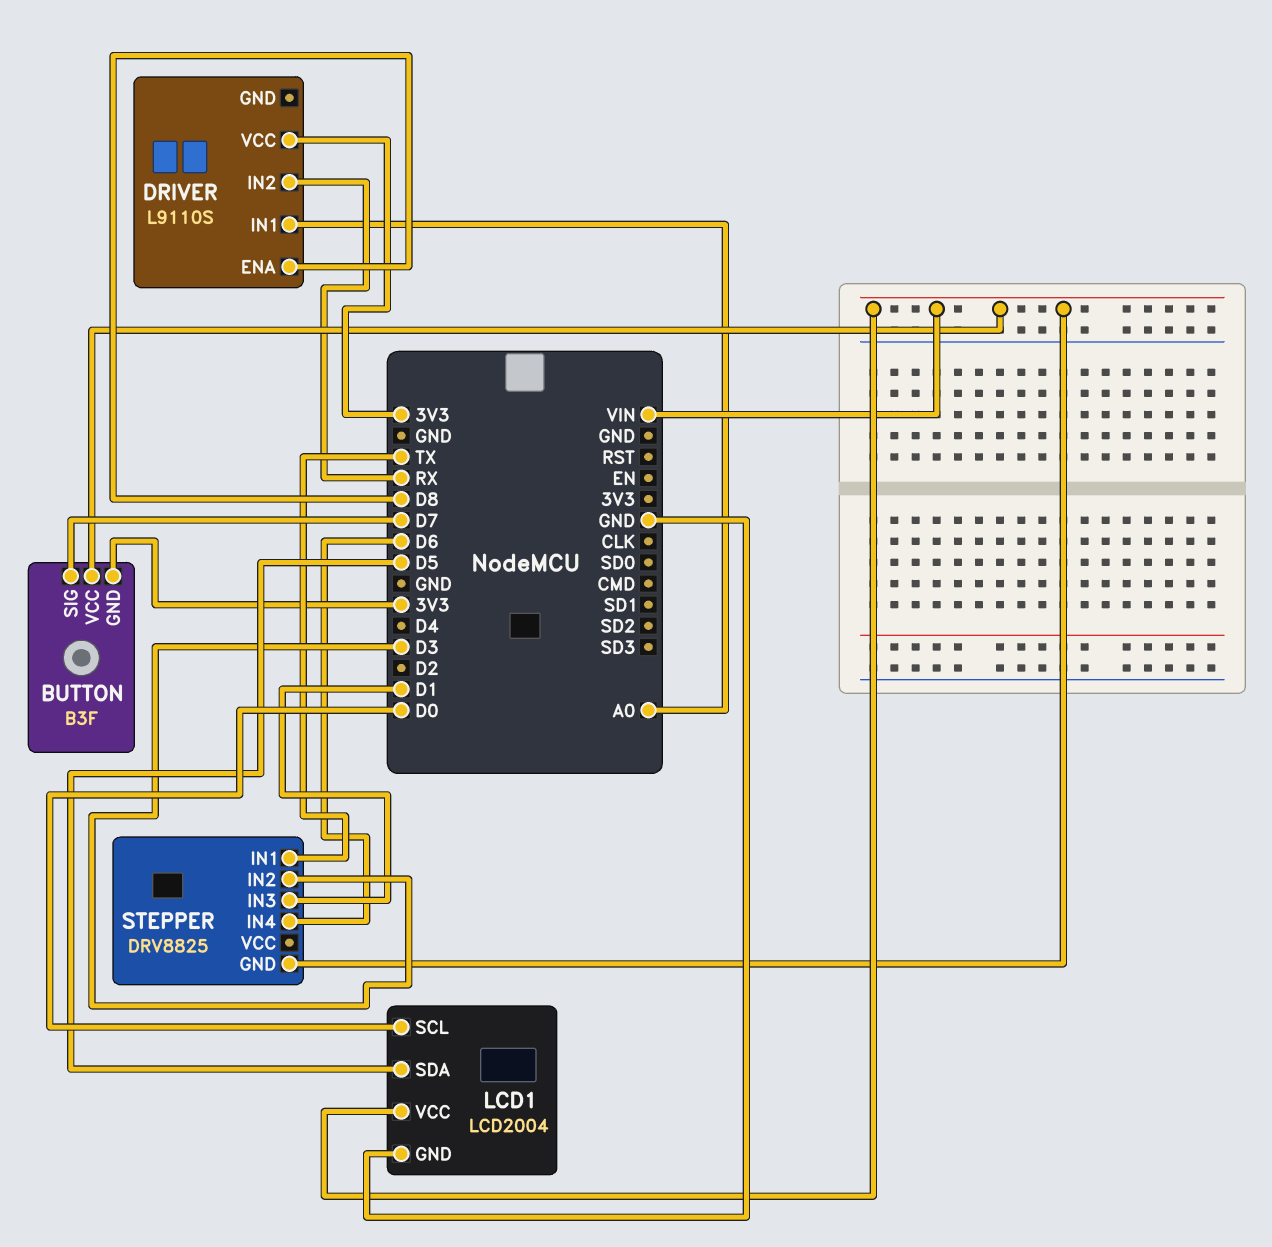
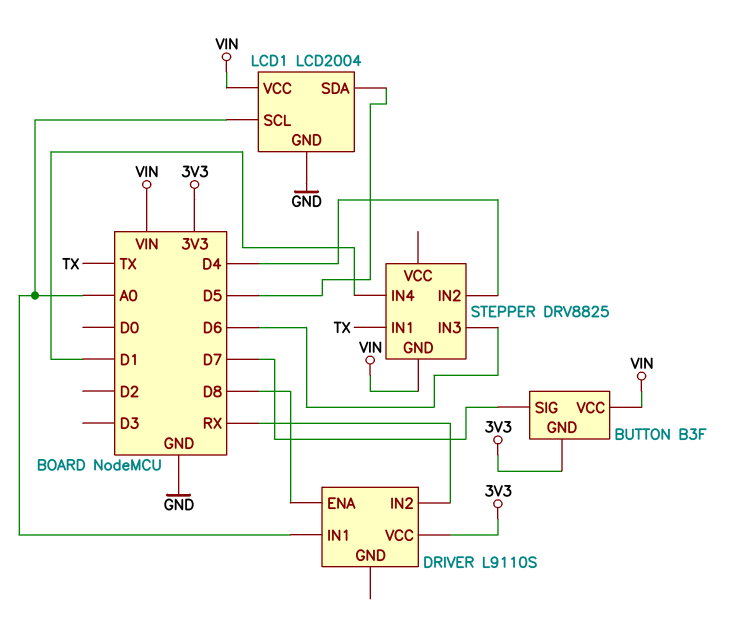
LCD1 pin SCL: D0 -> A0
STEPPER pin IN2: D3 -> D4
STEPPER pin IN3: D1 -> D6
STEPPER pin IN4: D6 -> D1

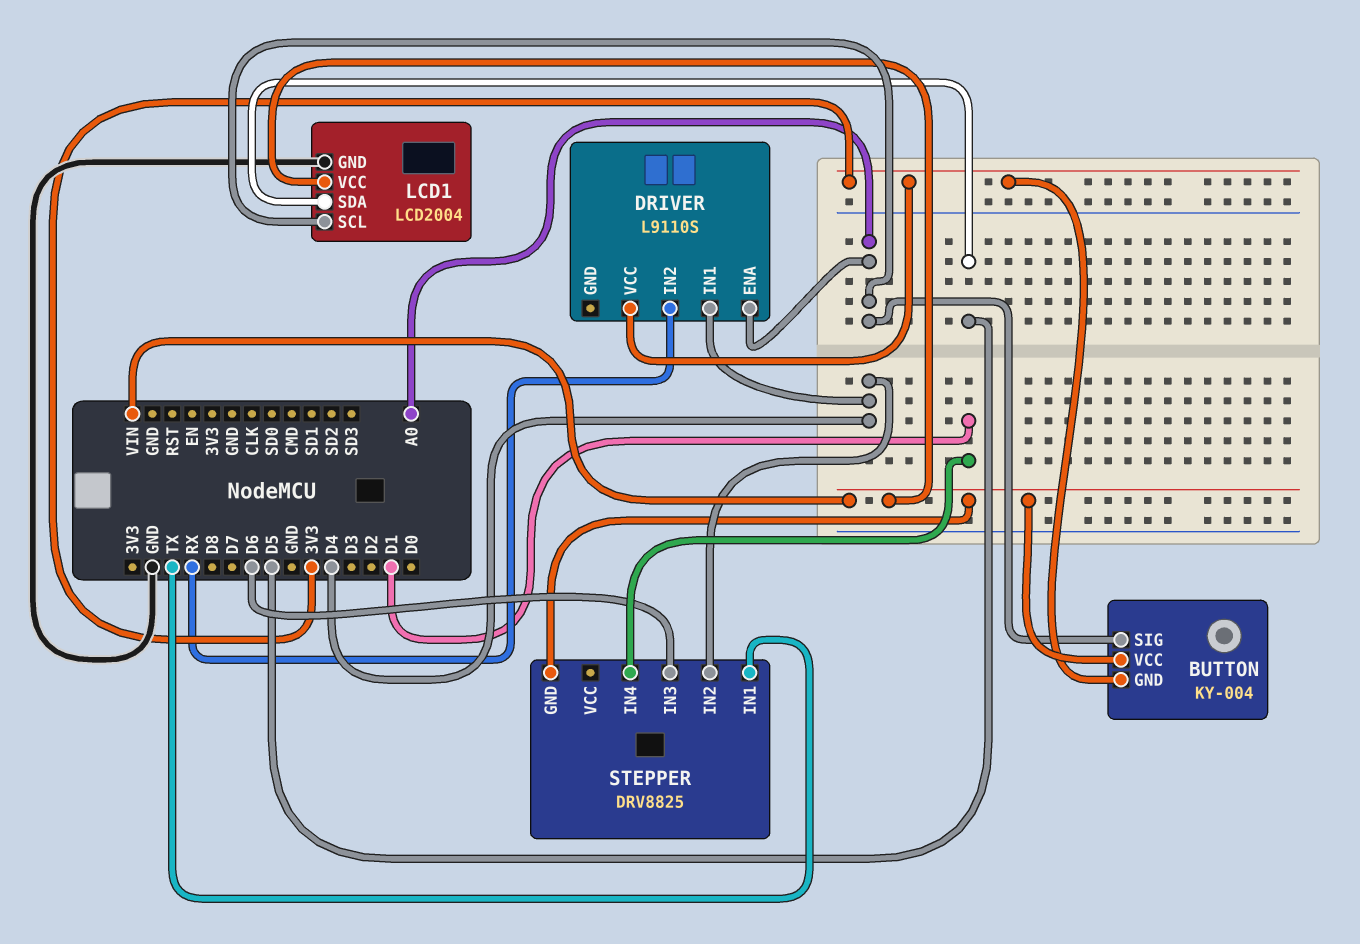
BUTTON: B3F -> KY-004
BUTTON pin SIG: D7 -> A0
DRIVER pin ENA: D8 -> A0
DRIVER pin IN1: A0 -> D4

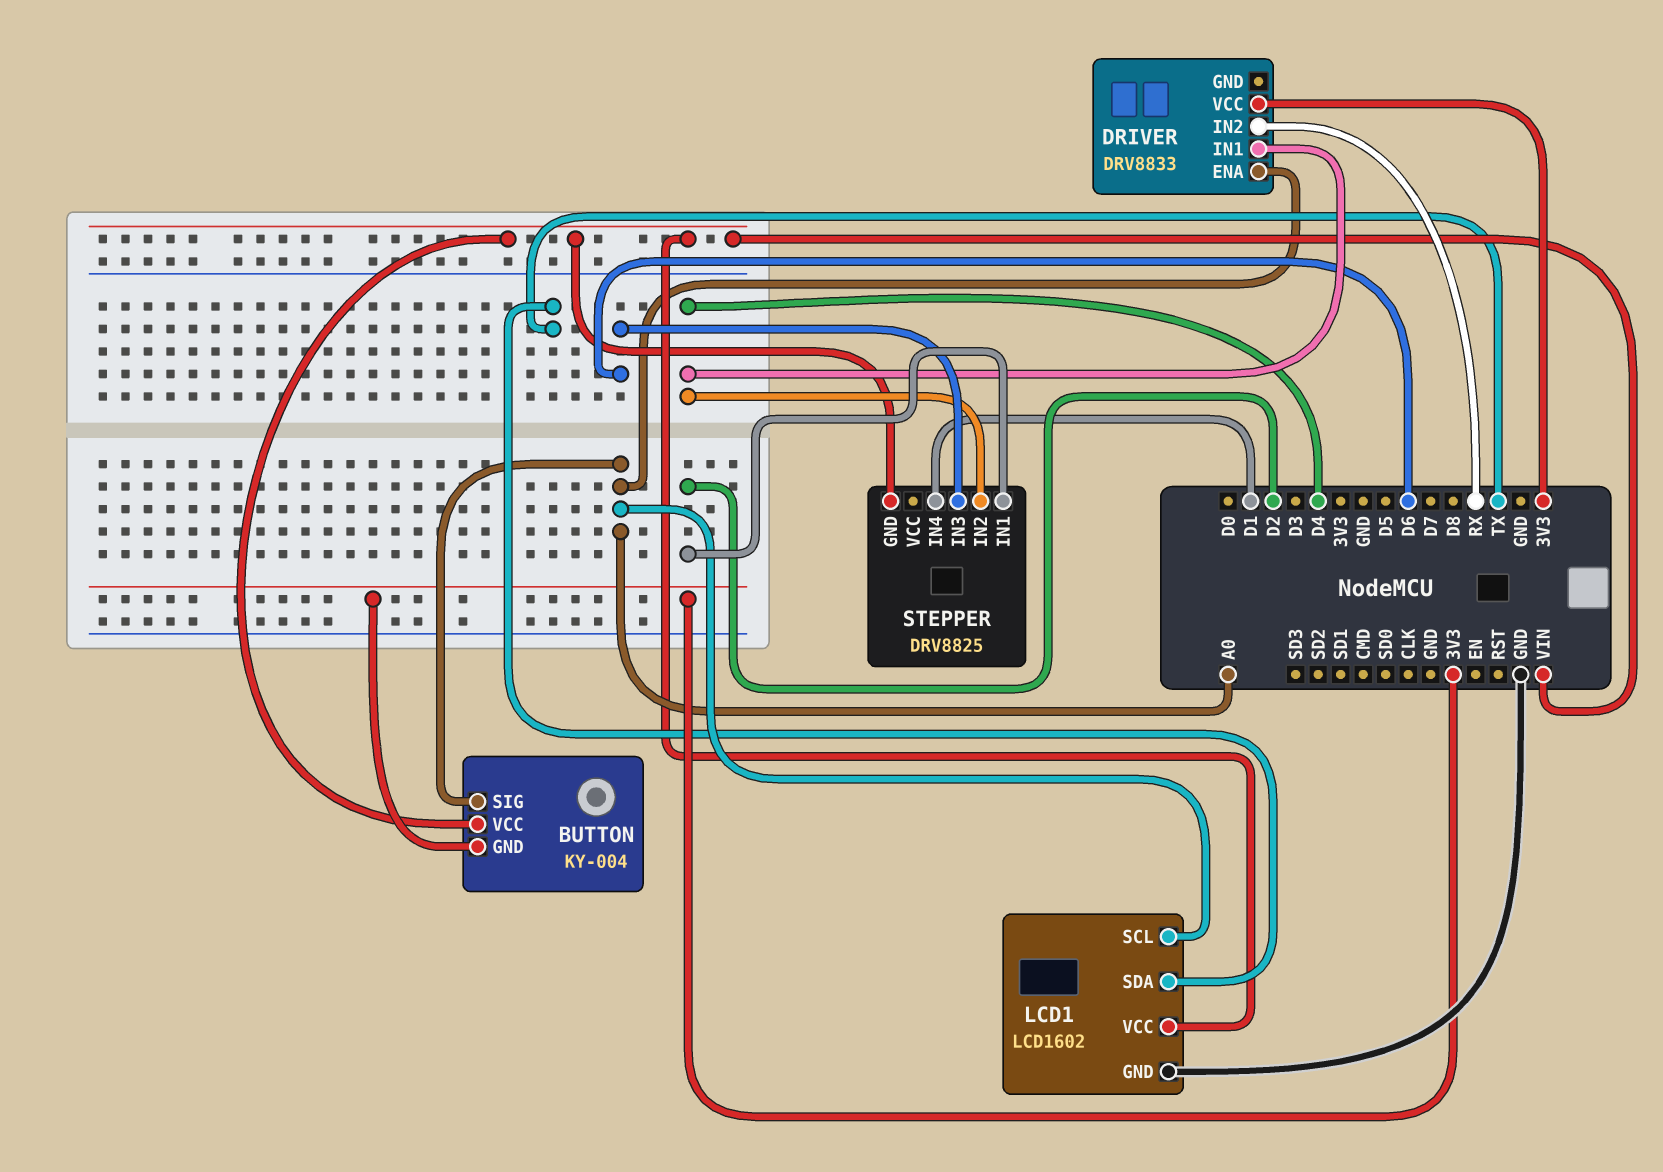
DRIVER: L9110S -> DRV8833
LCD1: LCD2004 -> LCD1602
LCD1 pin SDA: D5 -> TX
STEPPER pin IN1: TX -> D2

